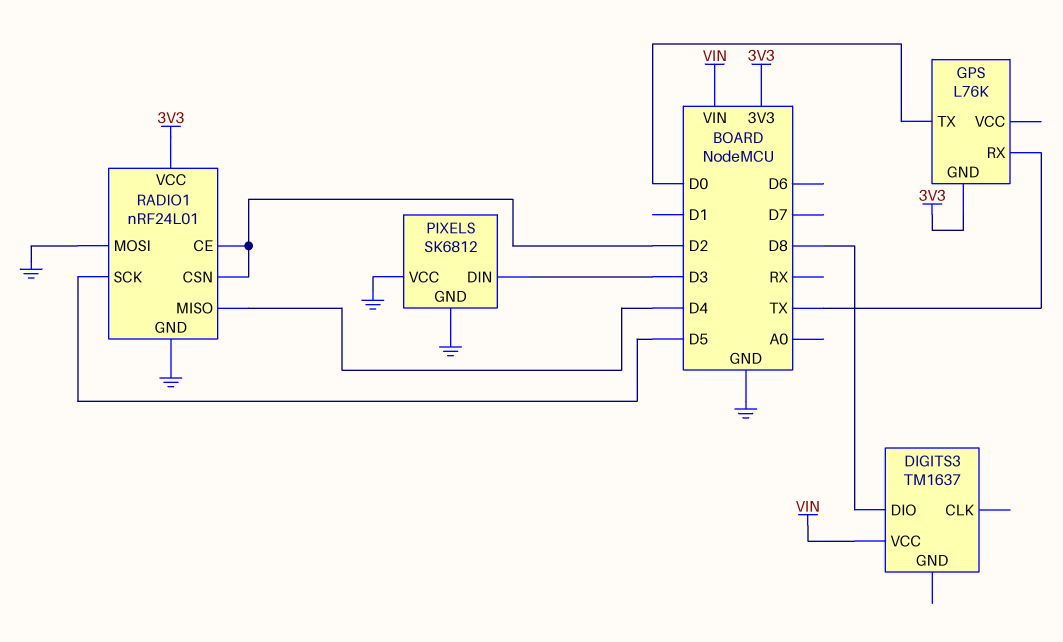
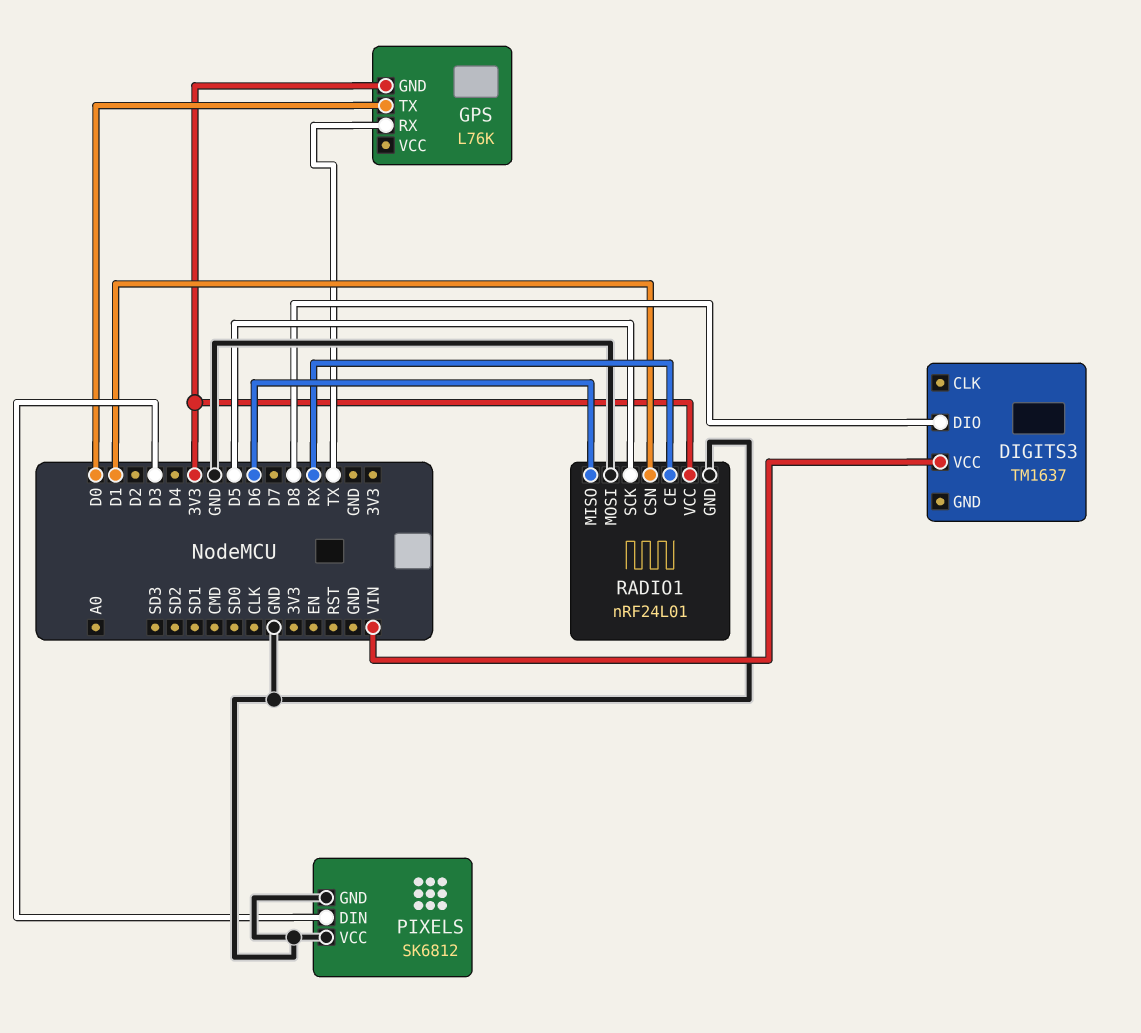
RADIO1 pin CE: D2 -> RX
RADIO1 pin CSN: D2 -> D1
RADIO1 pin MISO: D4 -> D6

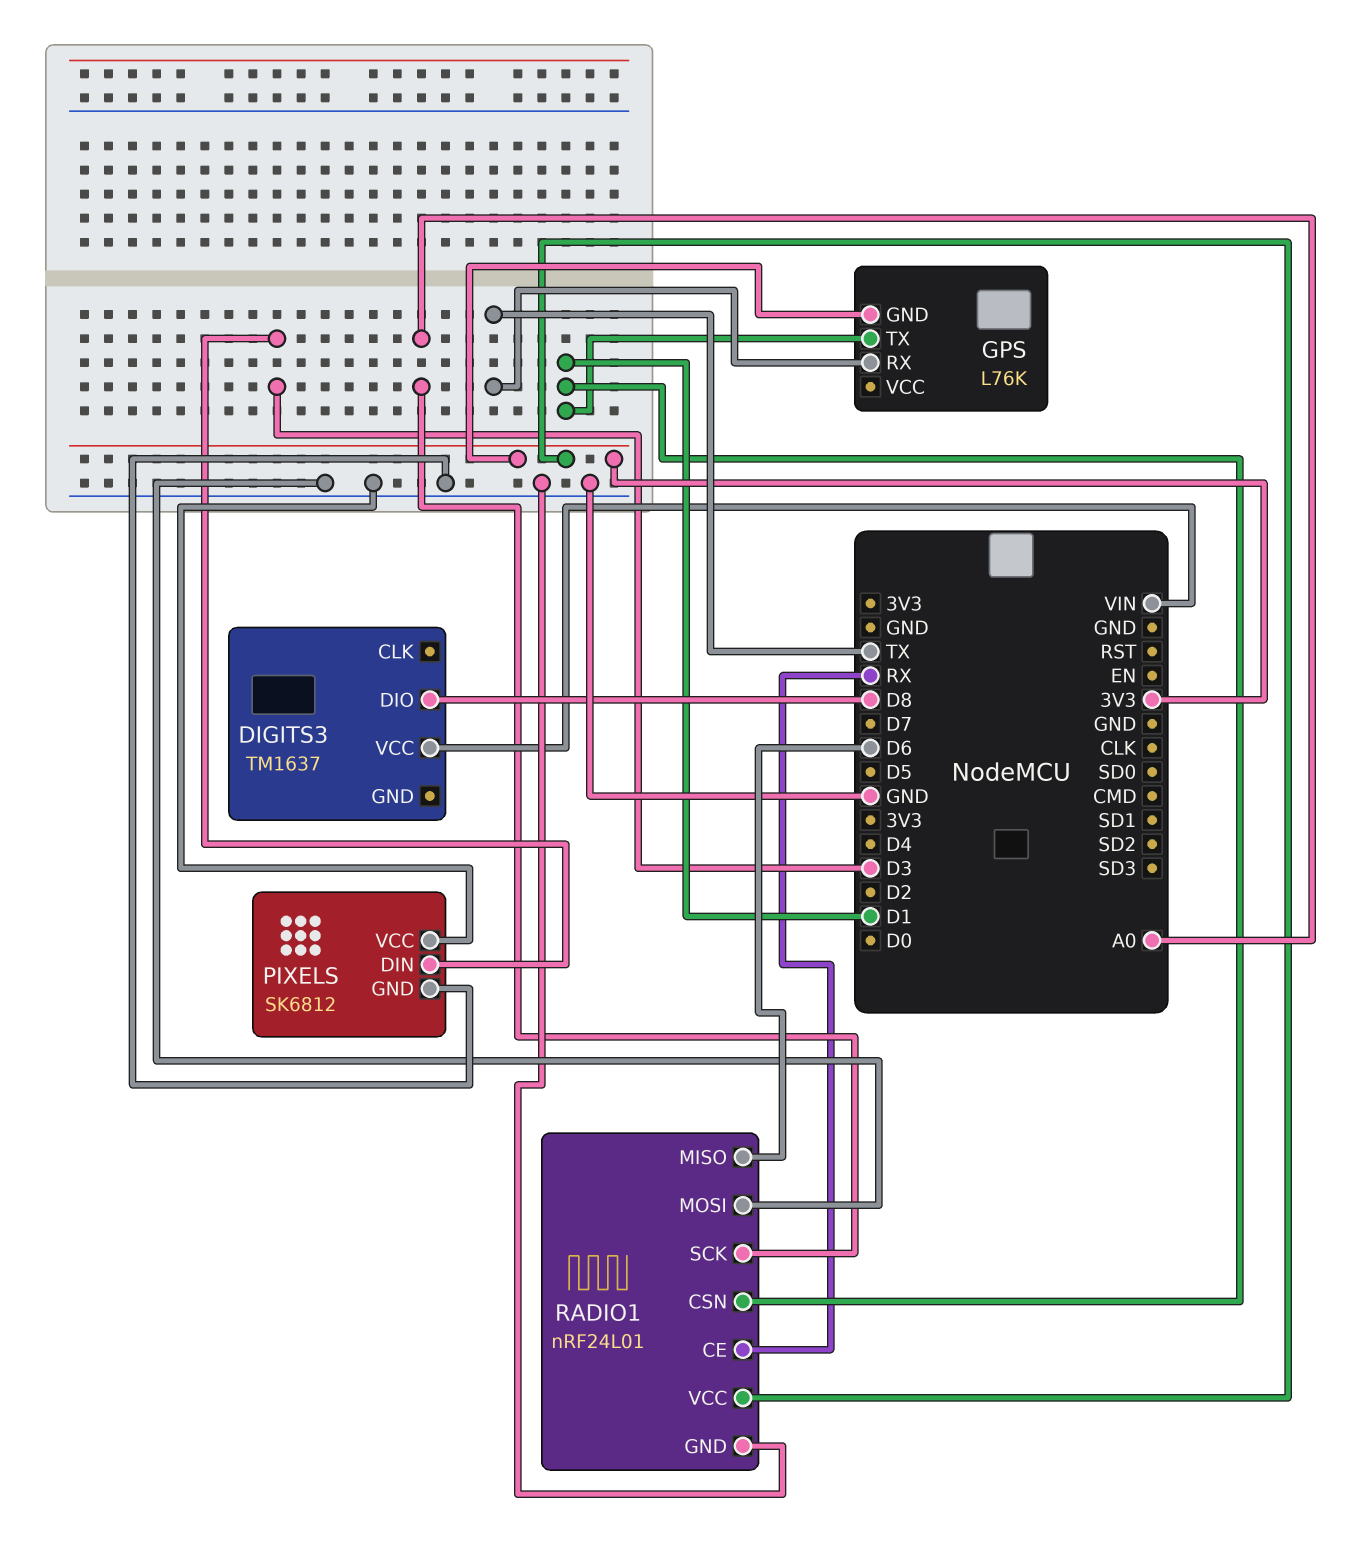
GPS pin TX: D0 -> D1
RADIO1 pin SCK: D5 -> A0

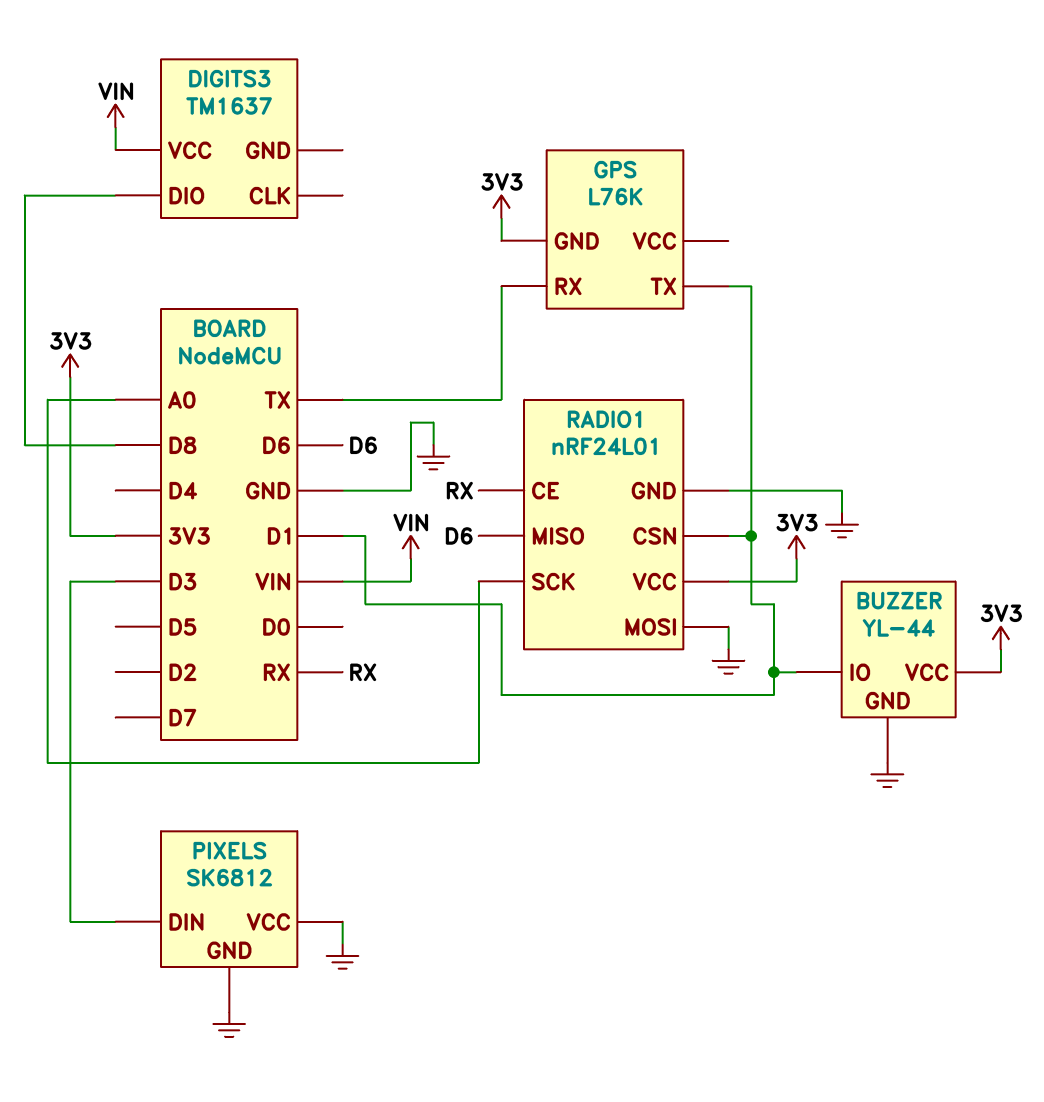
BUZZER: none -> YL-44
BUZZER pin GND: none -> GND
BUZZER pin IO: none -> D1
BUZZER pin VCC: none -> 3V3

